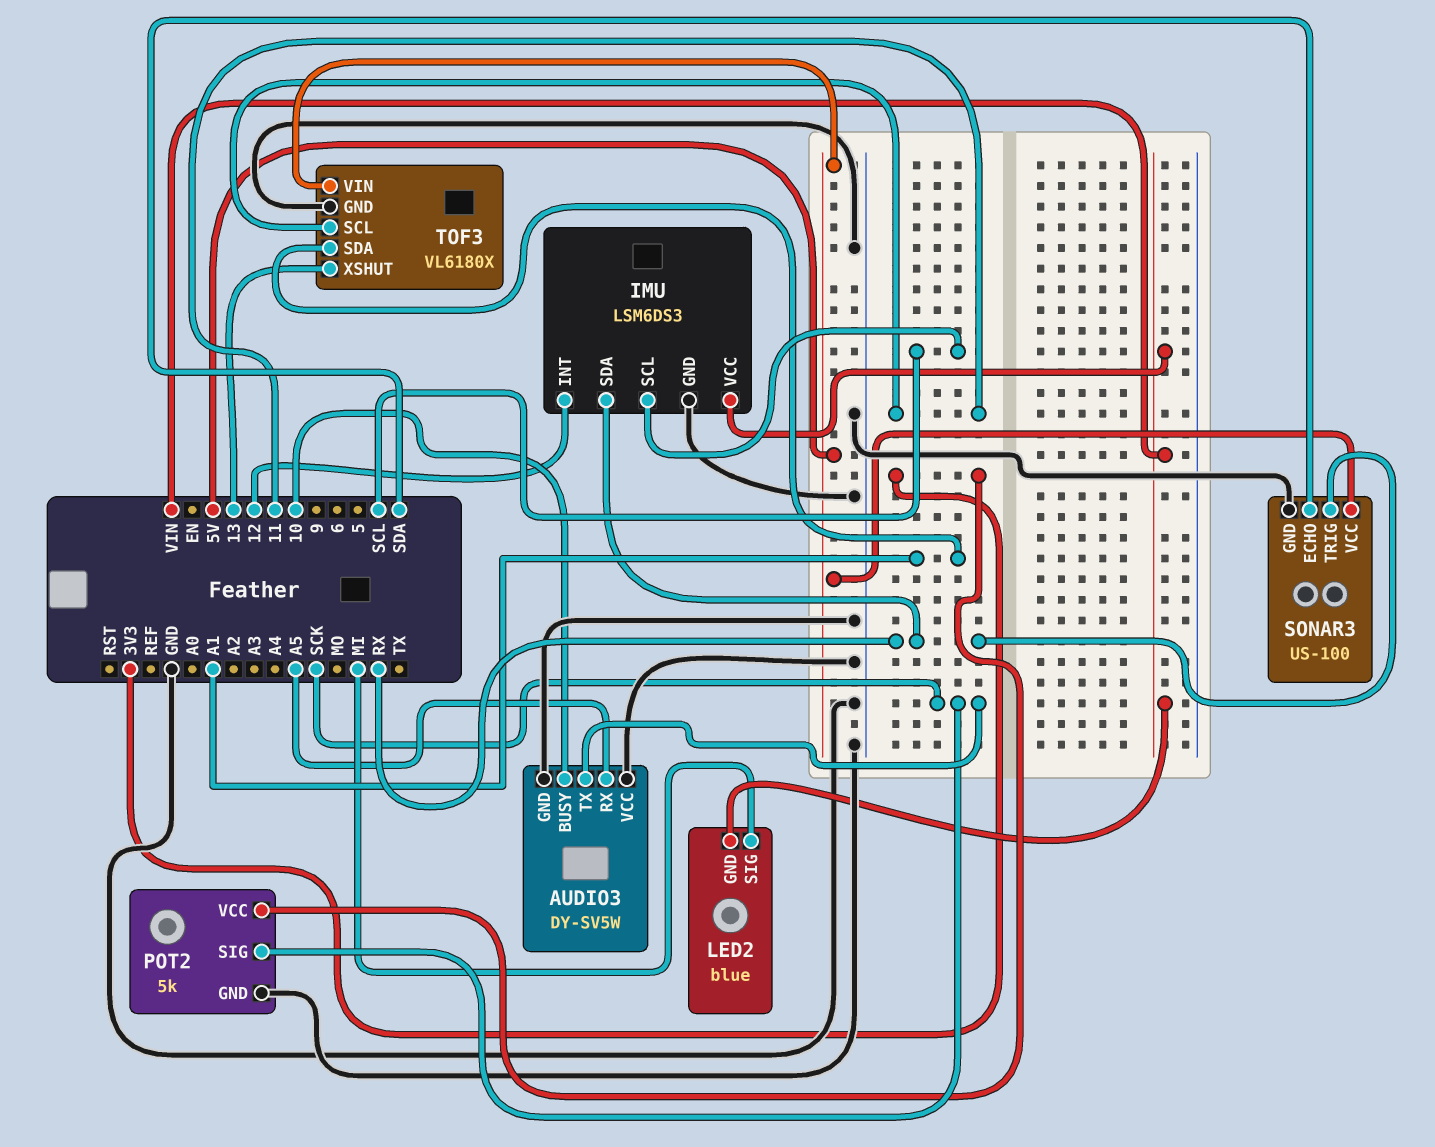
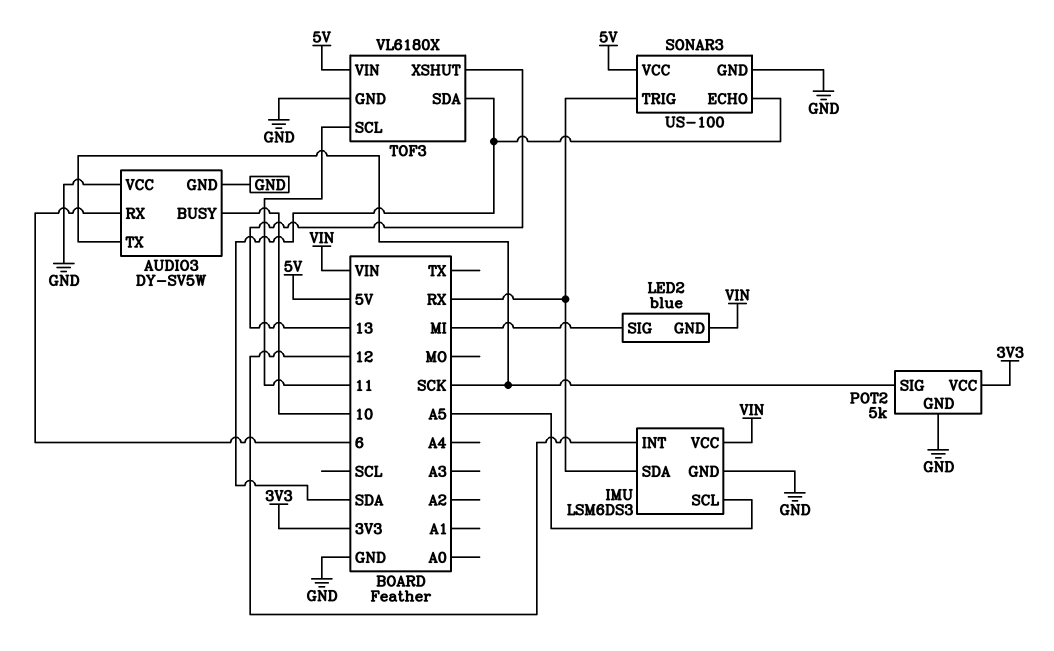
AUDIO3 pin RX: A5 -> 6
IMU pin SCL: SCL -> A5
TOF3 pin SDA: A1 -> SDA

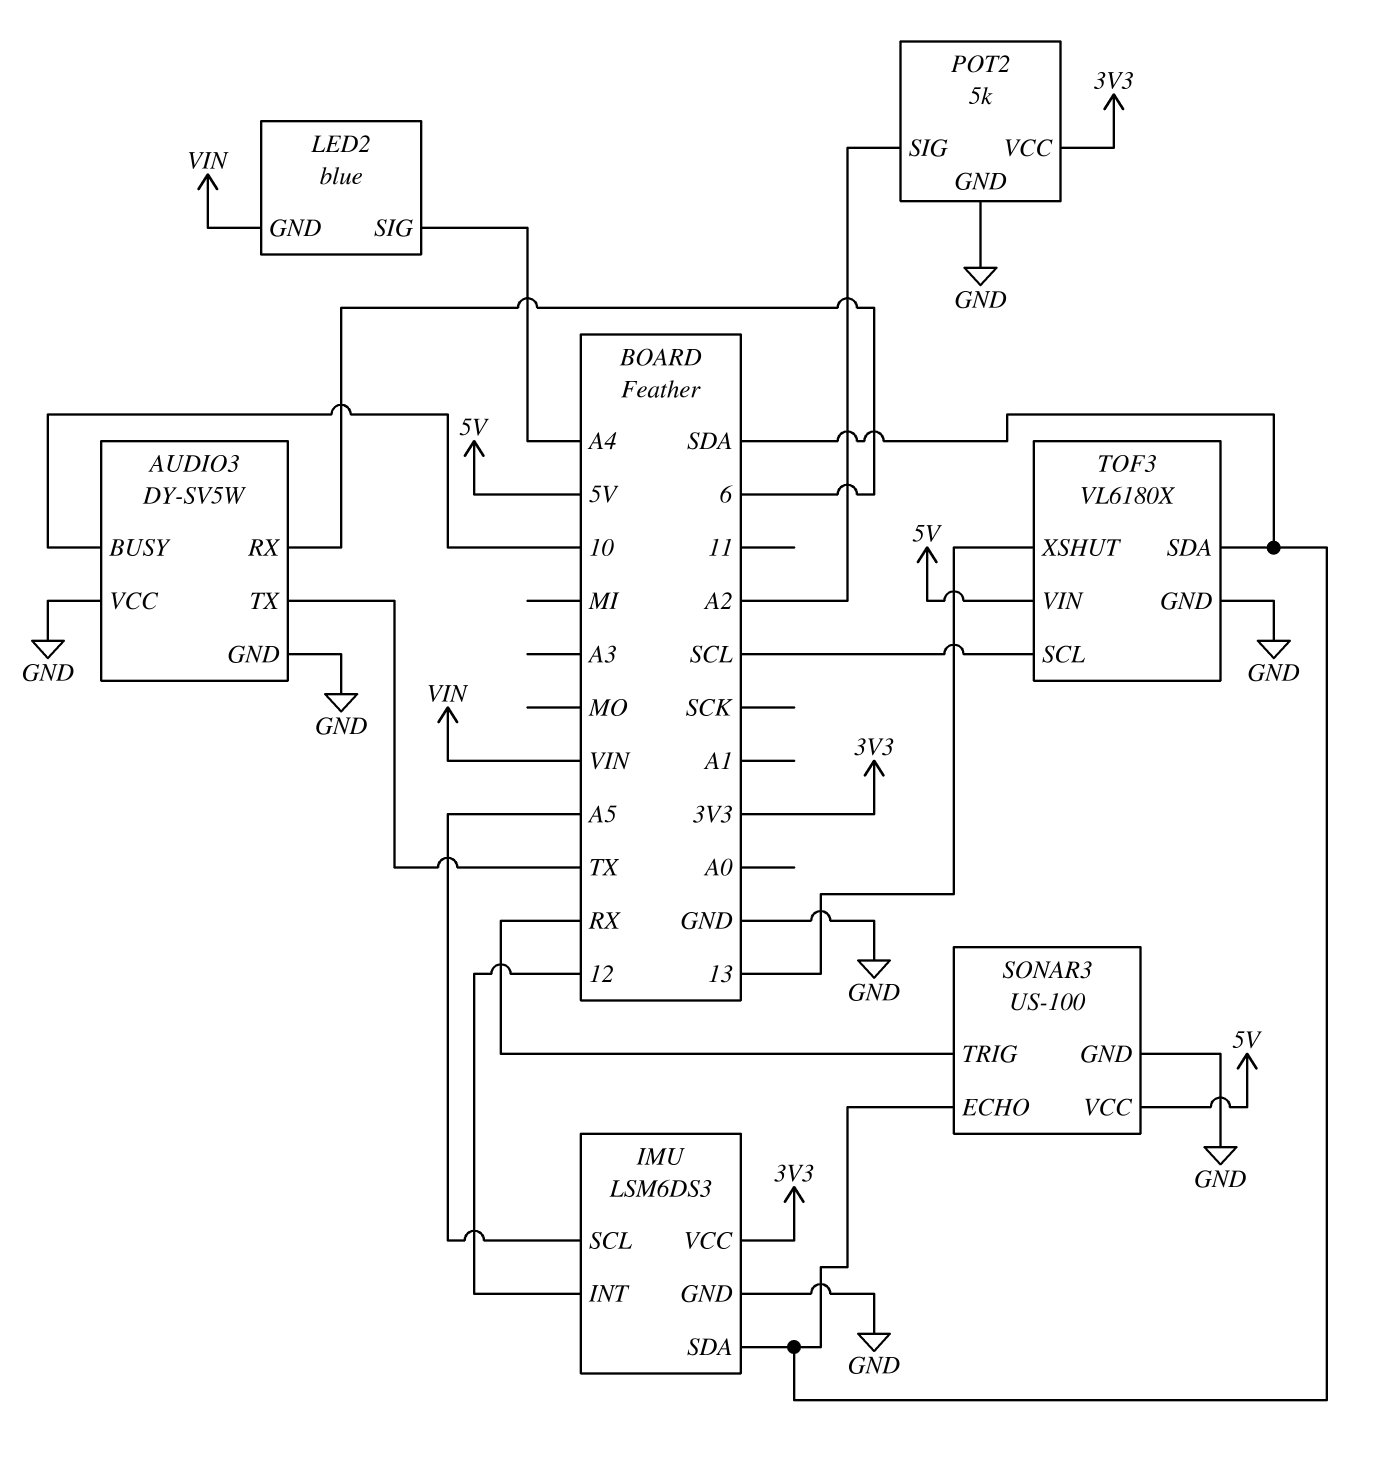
AUDIO3 pin TX: SCK -> TX
IMU pin SDA: RX -> SDA
IMU pin VCC: VIN -> 3V3
LED2 pin SIG: MI -> A4
POT2 pin SIG: SCK -> A2
TOF3 pin SCL: 11 -> SCL

